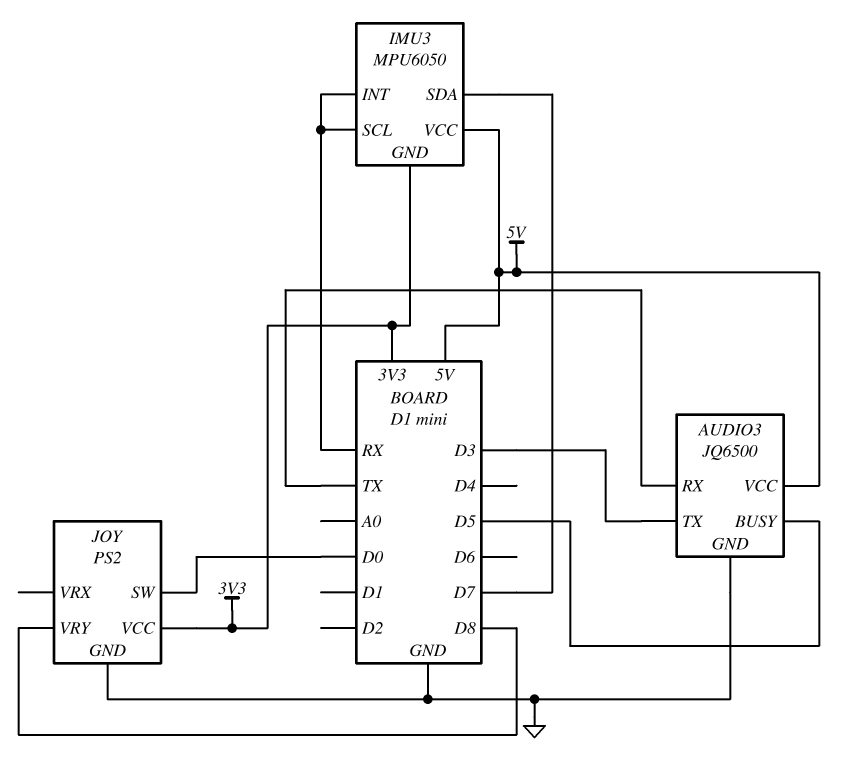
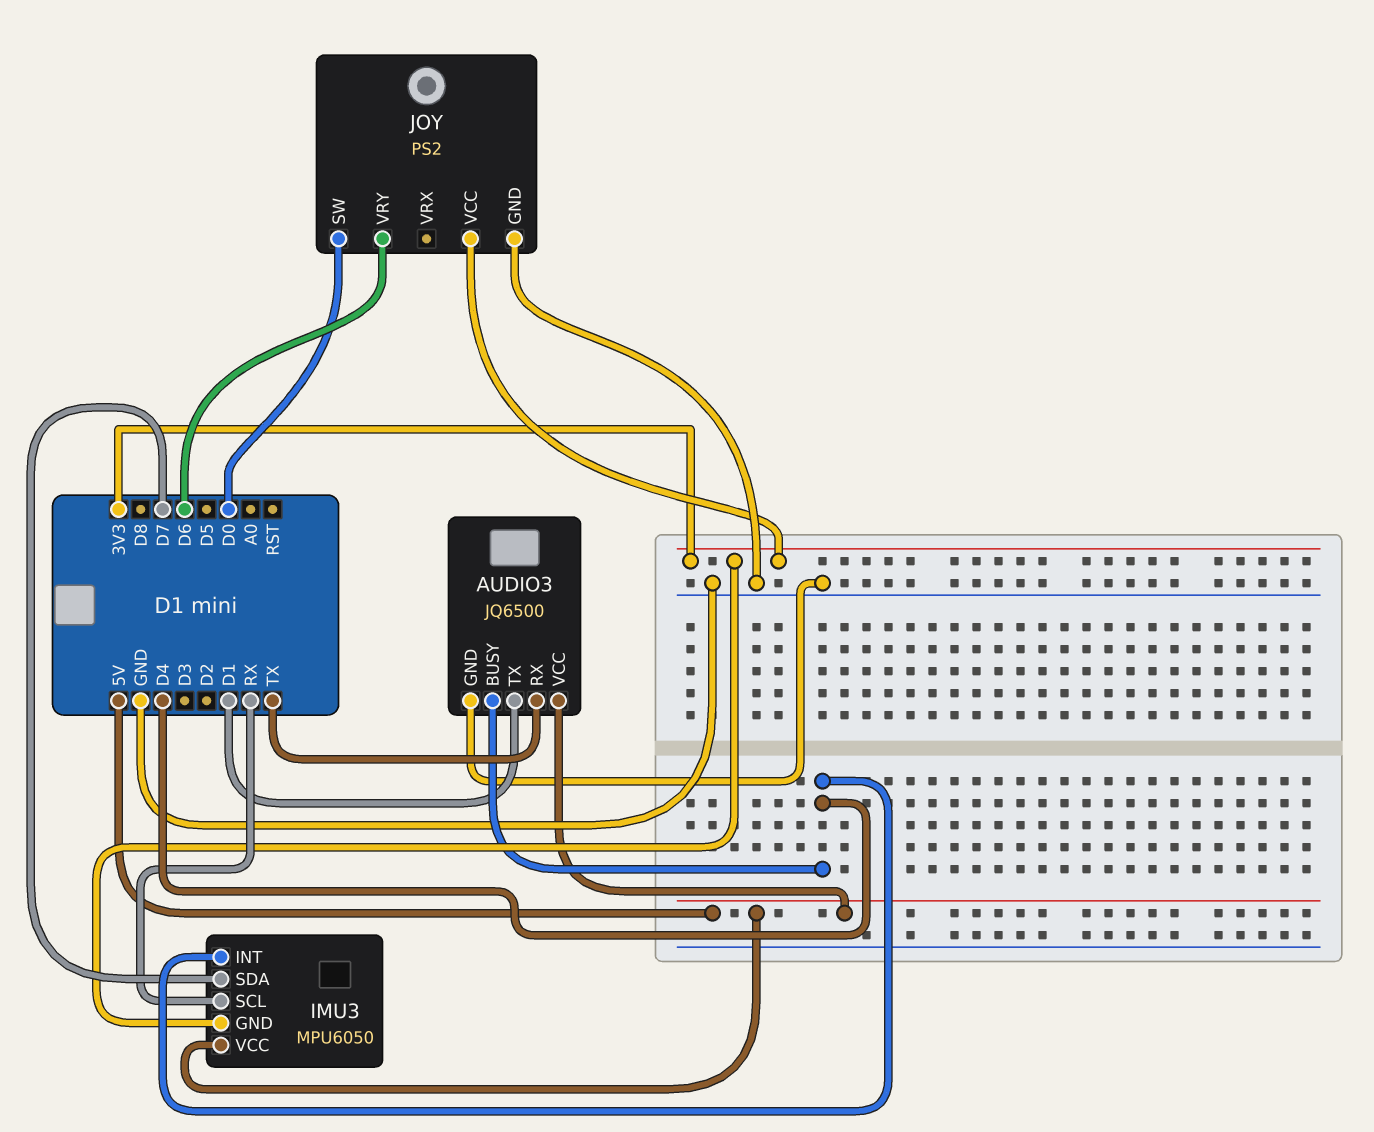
AUDIO3 pin BUSY: D5 -> D4
AUDIO3 pin TX: D3 -> D1
IMU3 pin INT: RX -> D4
JOY pin VRY: D8 -> D6

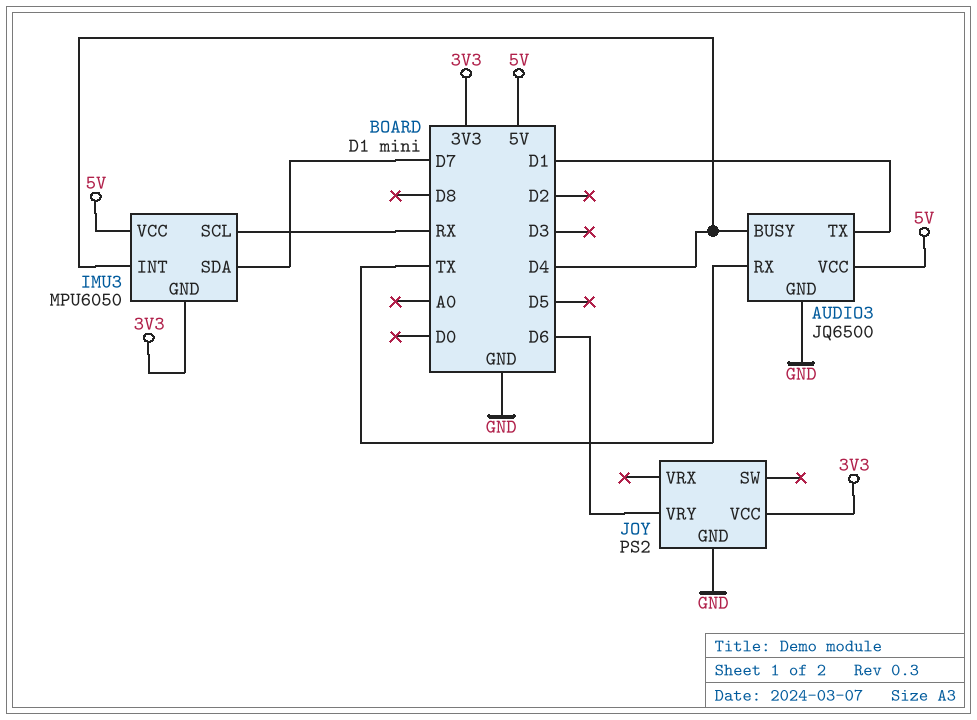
JOY pin SW: D0 -> none

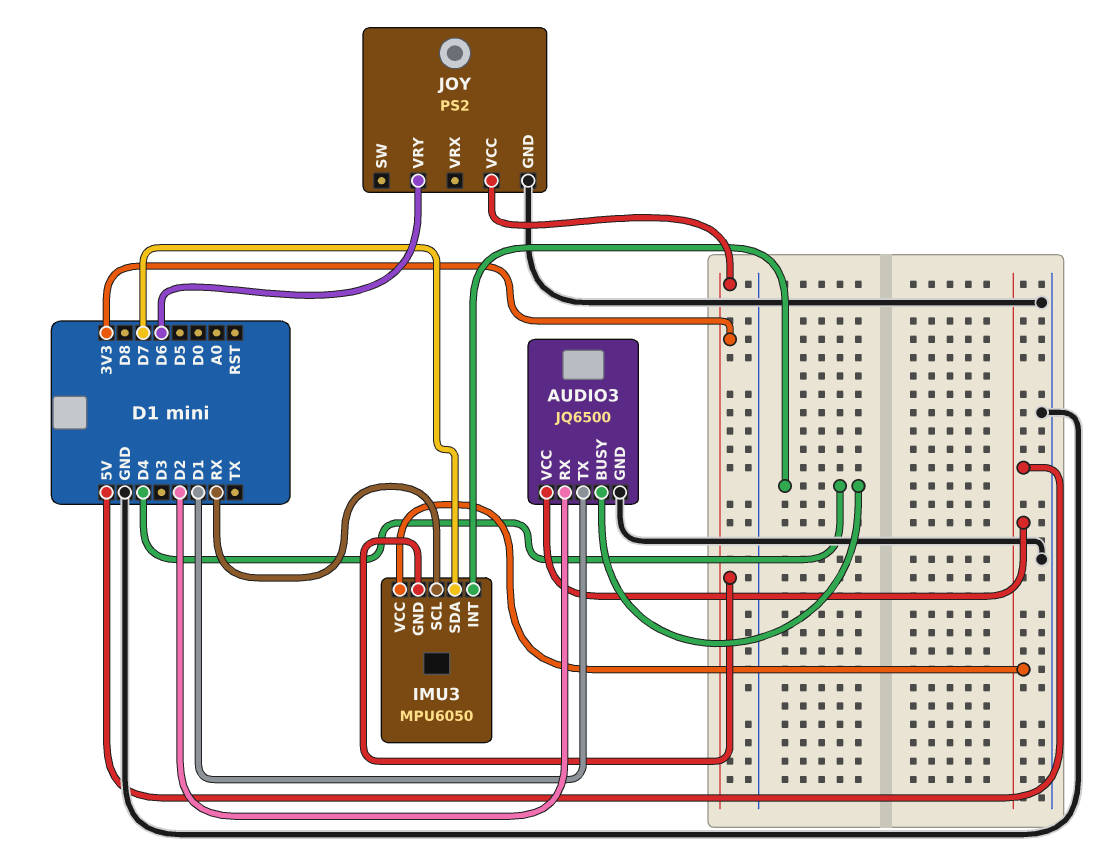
AUDIO3 pin RX: TX -> D2

